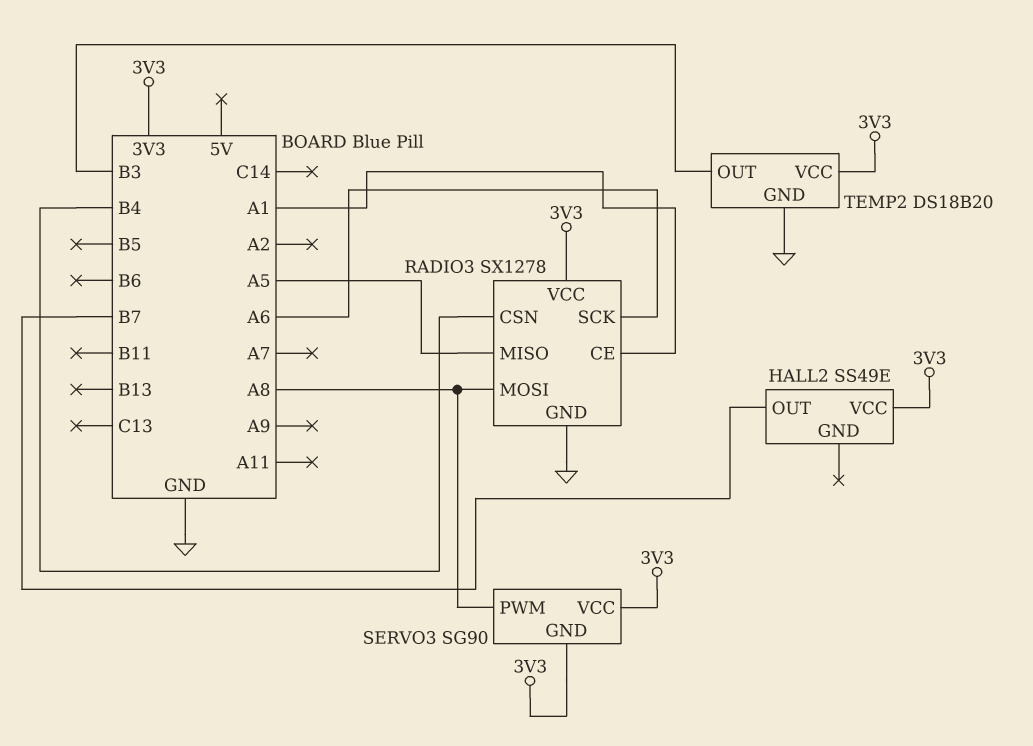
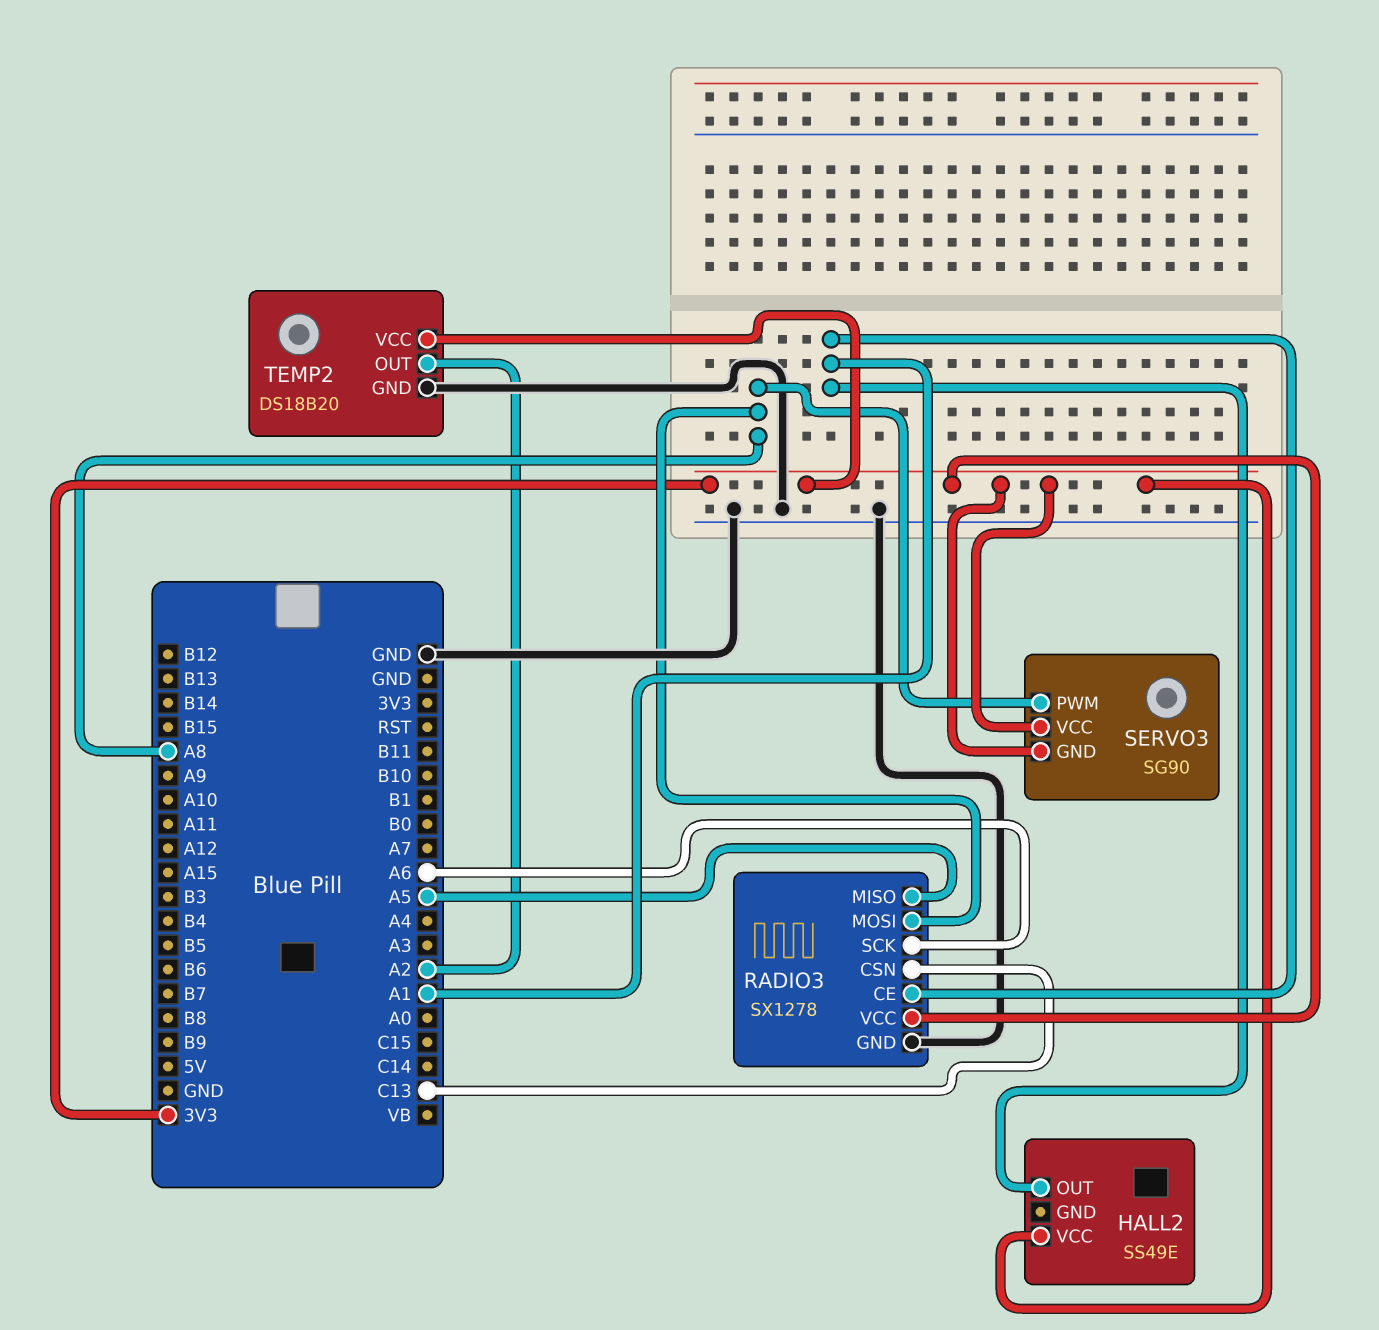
HALL2 pin OUT: B7 -> A1
RADIO3 pin CSN: B4 -> C13
TEMP2 pin OUT: B3 -> A2

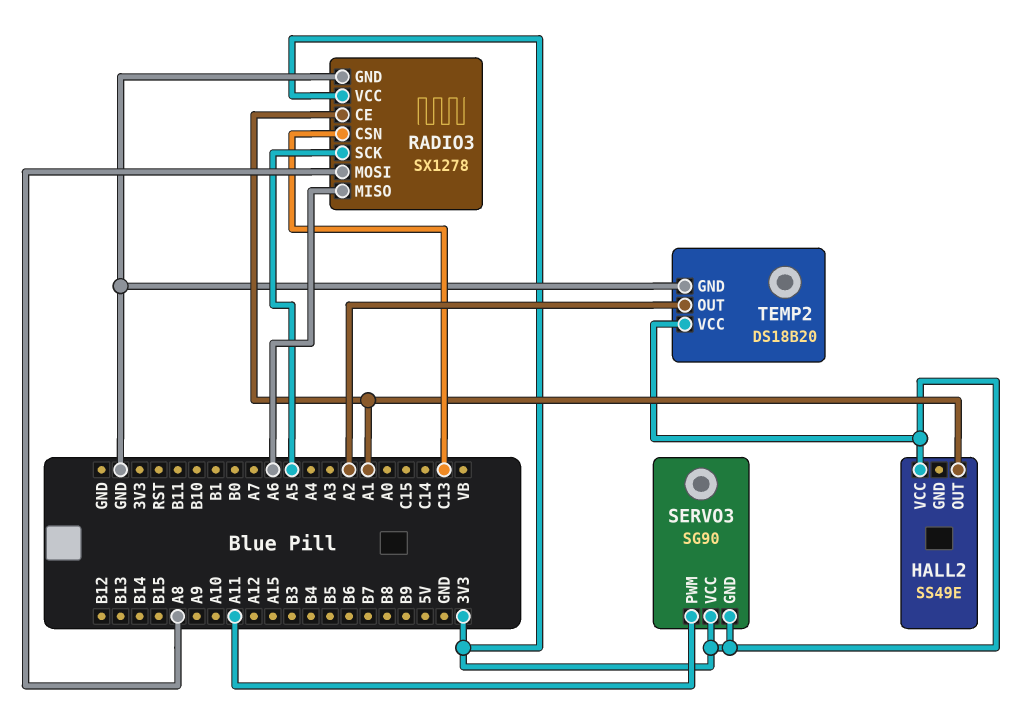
RADIO3 pin MISO: A5 -> A6
RADIO3 pin SCK: A6 -> A5
SERVO3 pin PWM: A8 -> A11

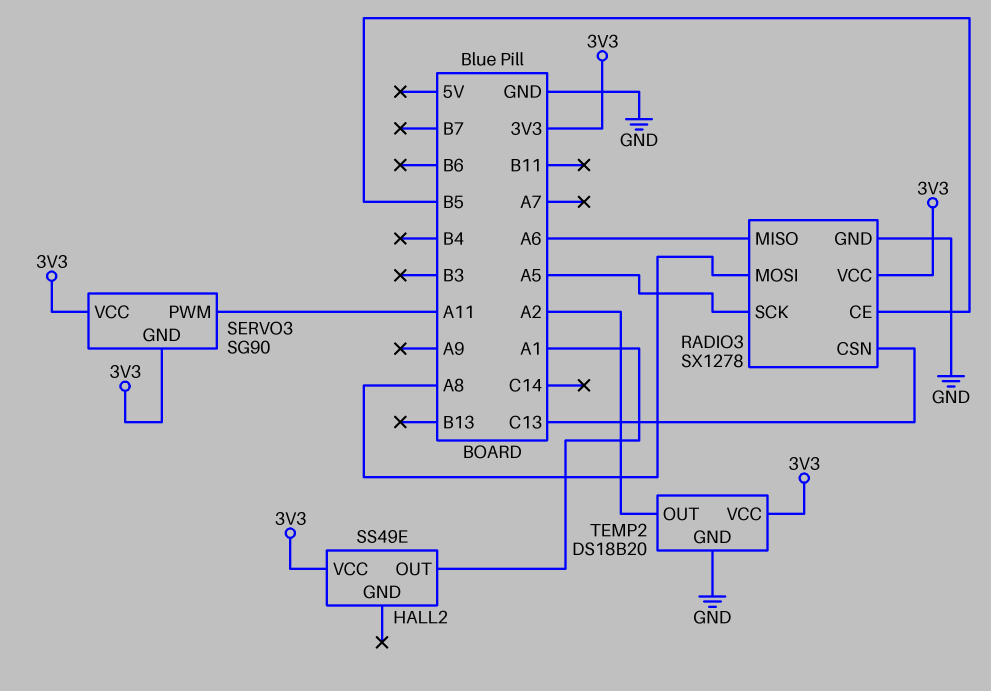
RADIO3 pin CE: A1 -> B5

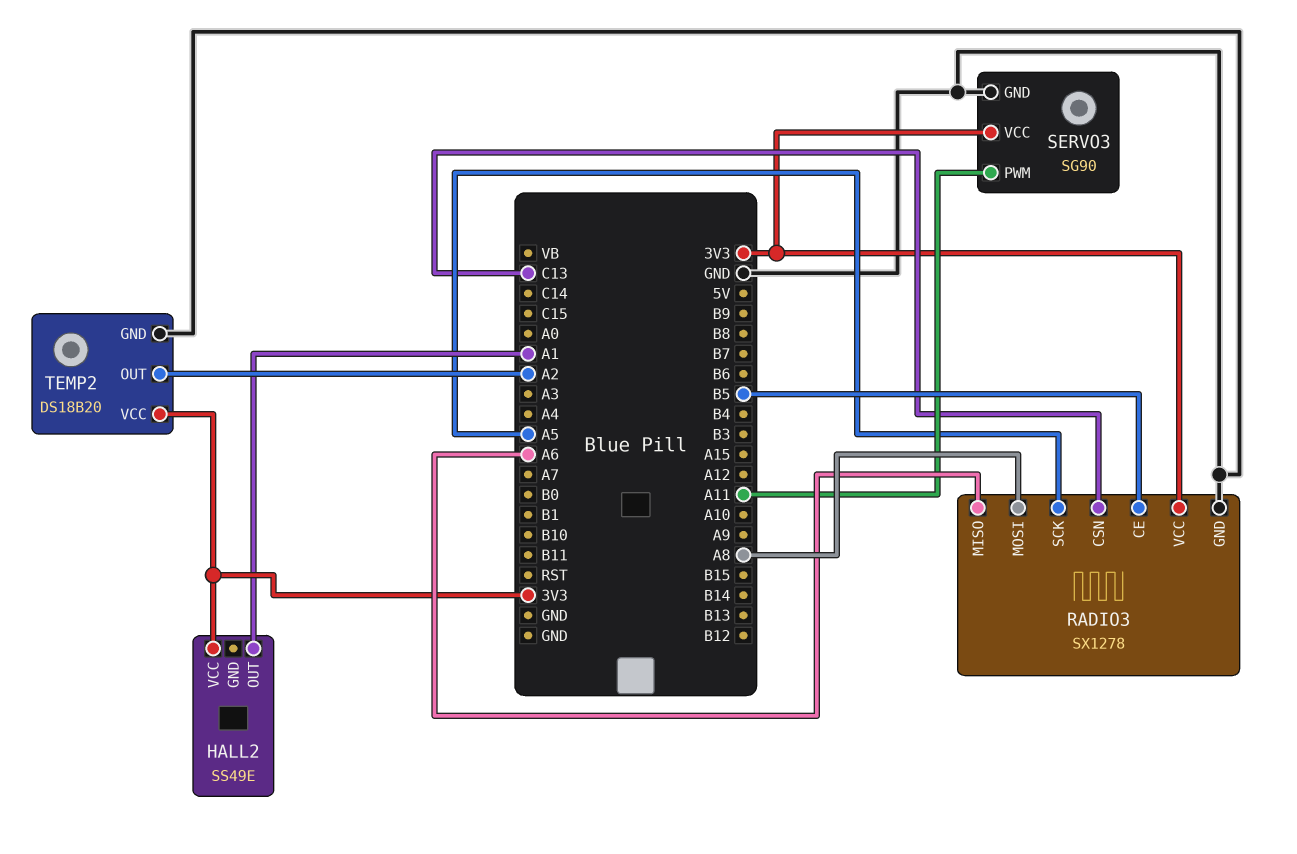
SERVO3 pin GND: 3V3 -> GND

